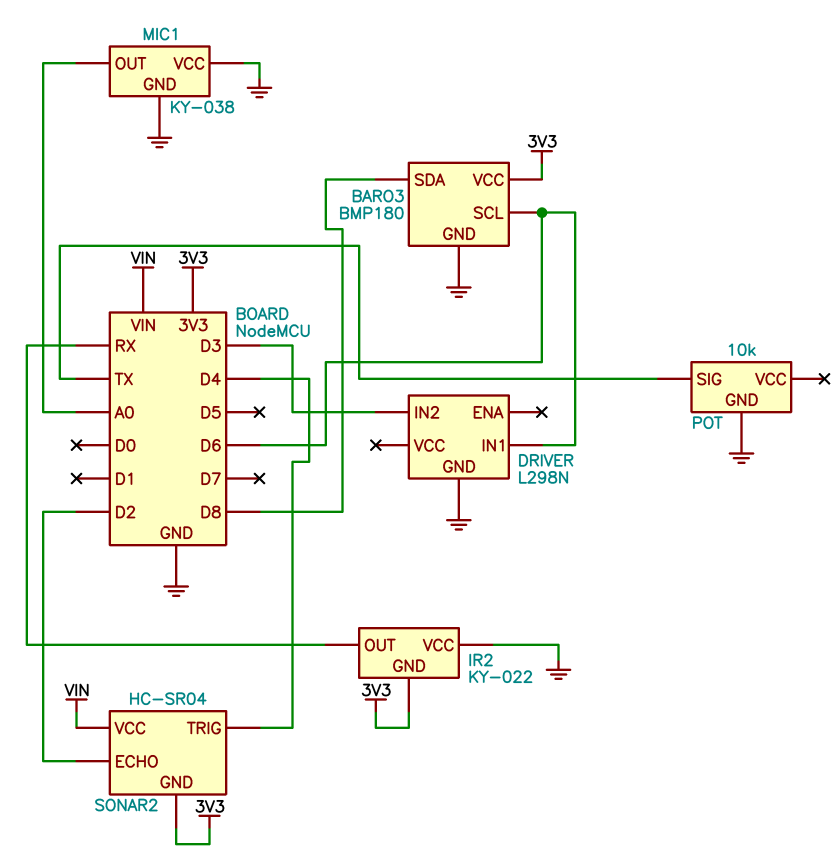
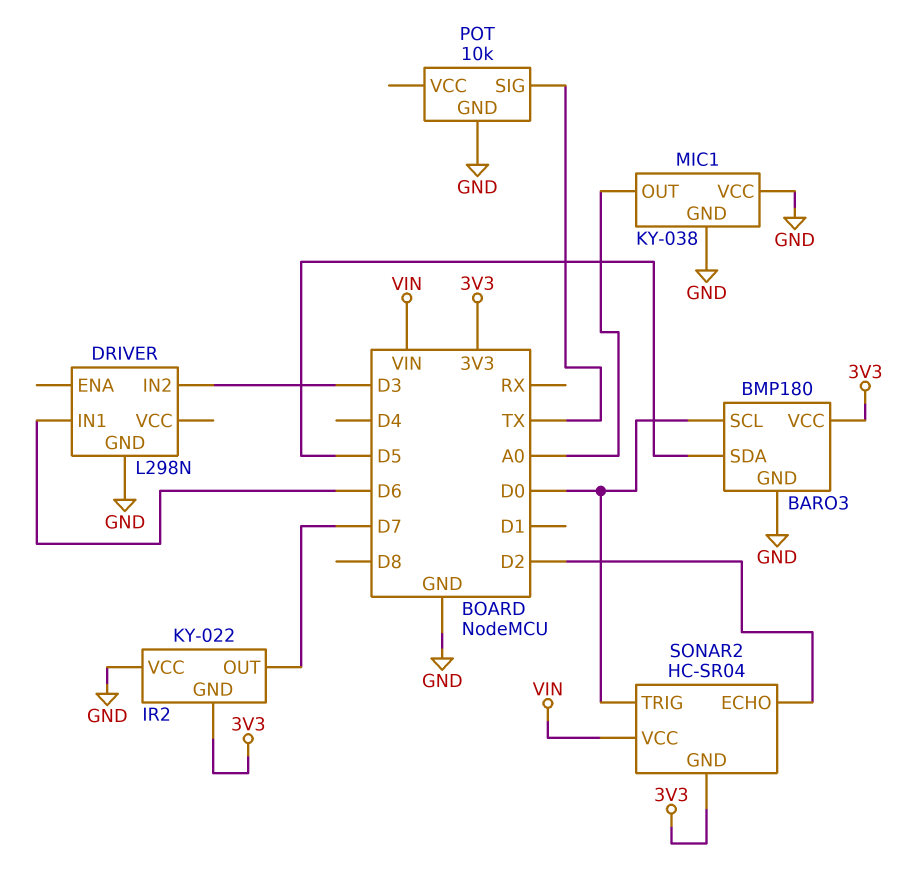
BARO3 pin SCL: D6 -> D0
BARO3 pin SDA: D8 -> D5
IR2 pin OUT: RX -> D7
SONAR2 pin TRIG: D4 -> D0

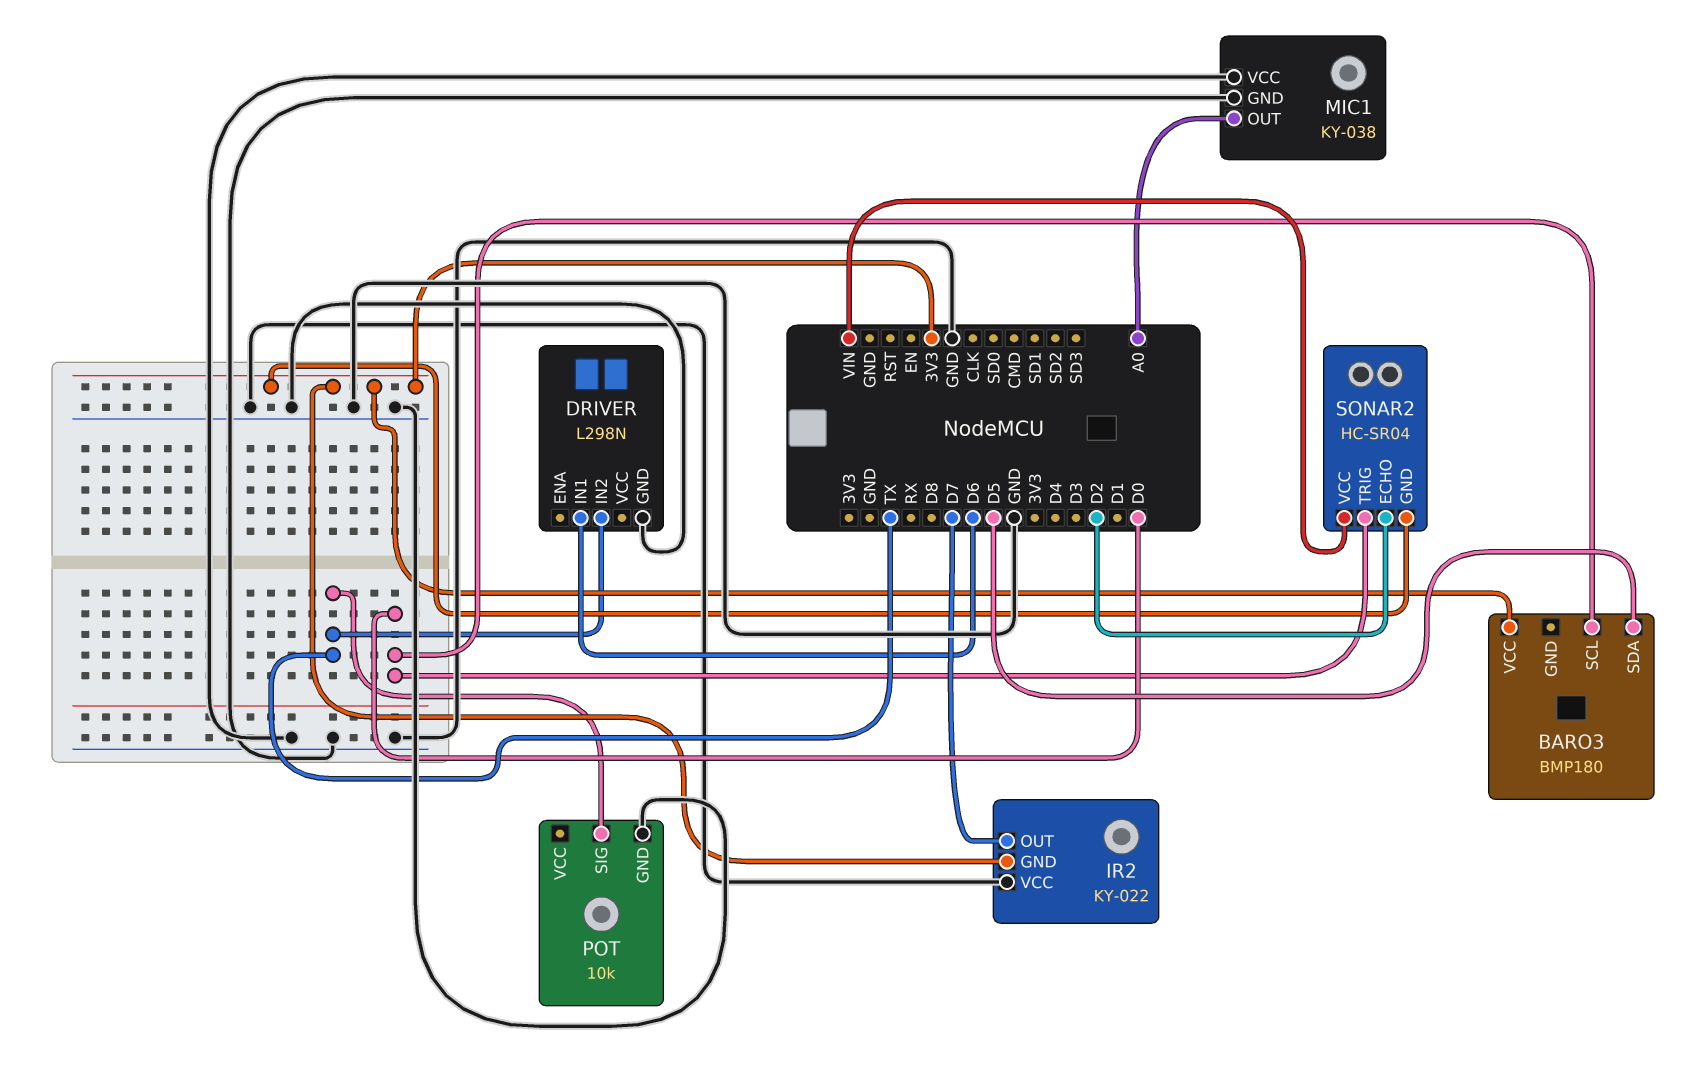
BARO3 pin GND: GND -> none
DRIVER pin IN2: D3 -> TX

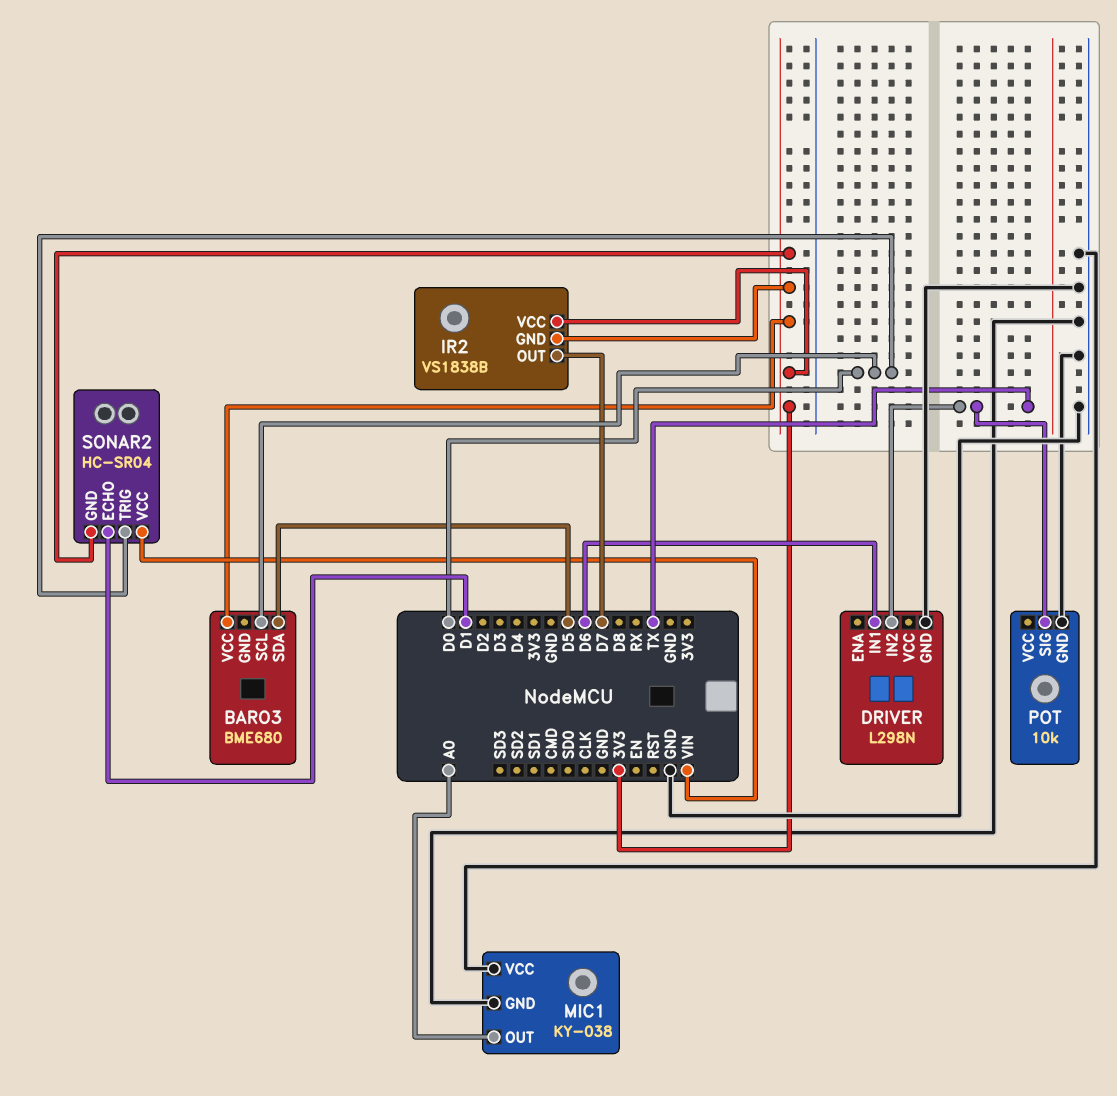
BARO3: BMP180 -> BME680
IR2: KY-022 -> VS1838B
IR2 pin VCC: GND -> 3V3
SONAR2 pin ECHO: D2 -> D1

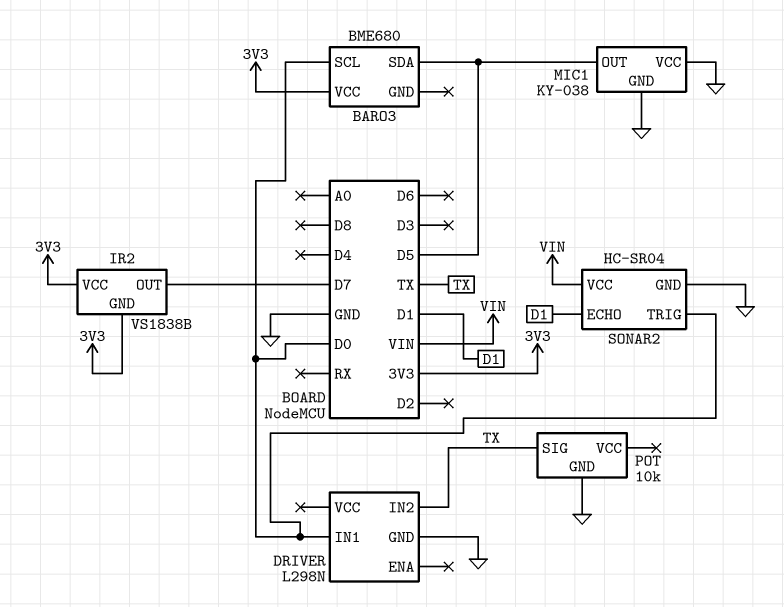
DRIVER pin IN1: D6 -> D0
MIC1 pin OUT: A0 -> D5
SONAR2 pin GND: 3V3 -> GND

